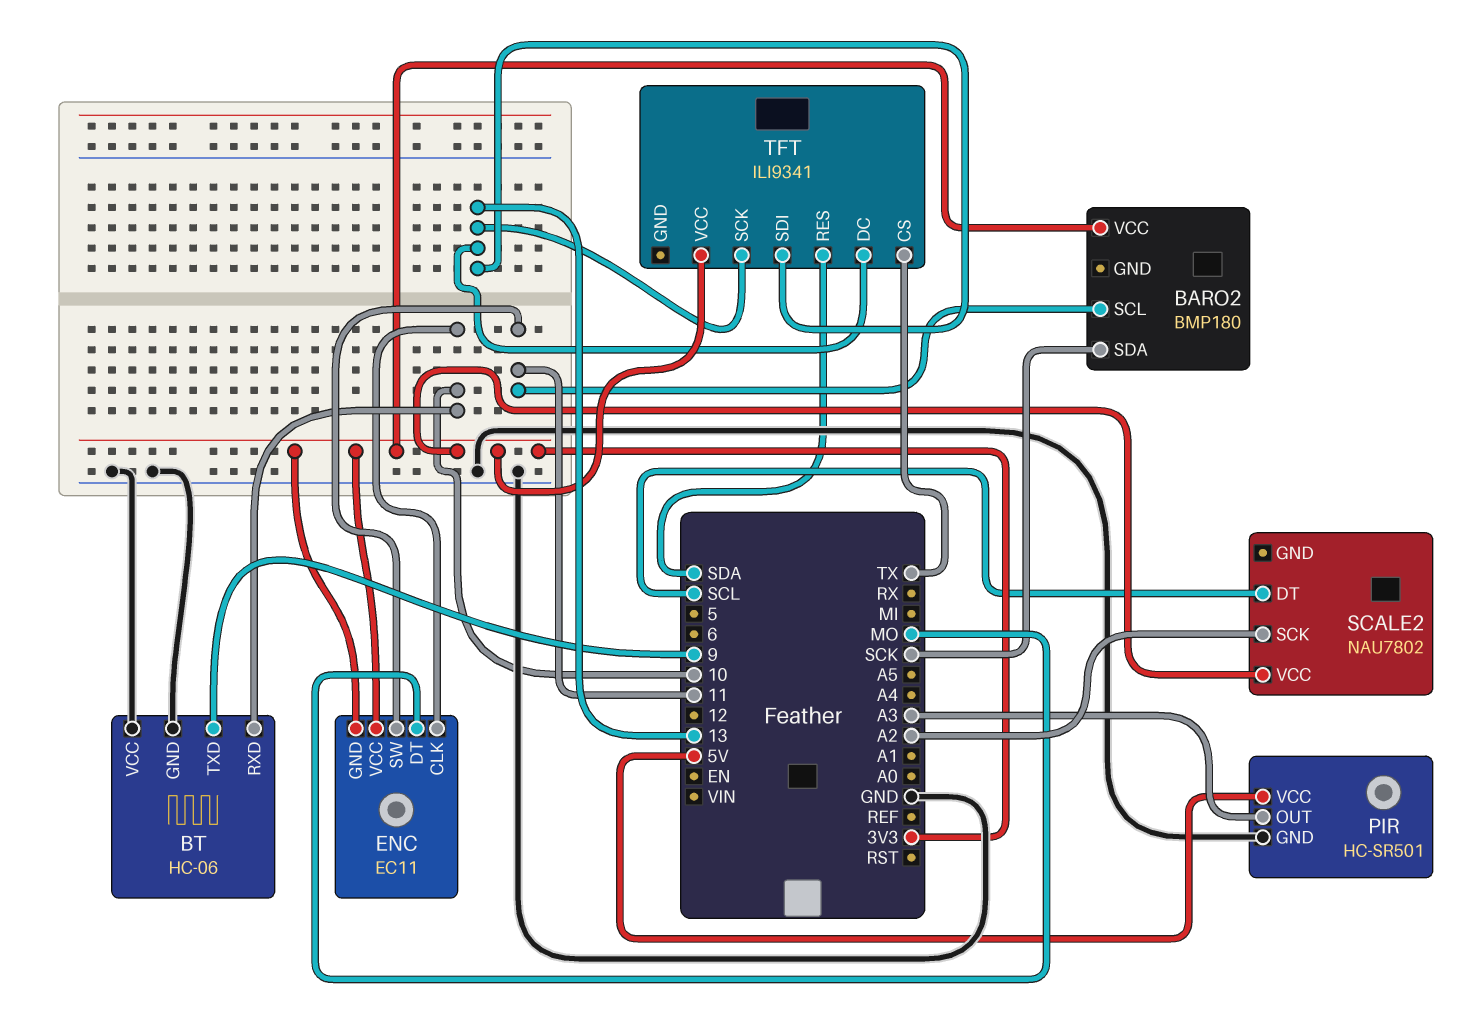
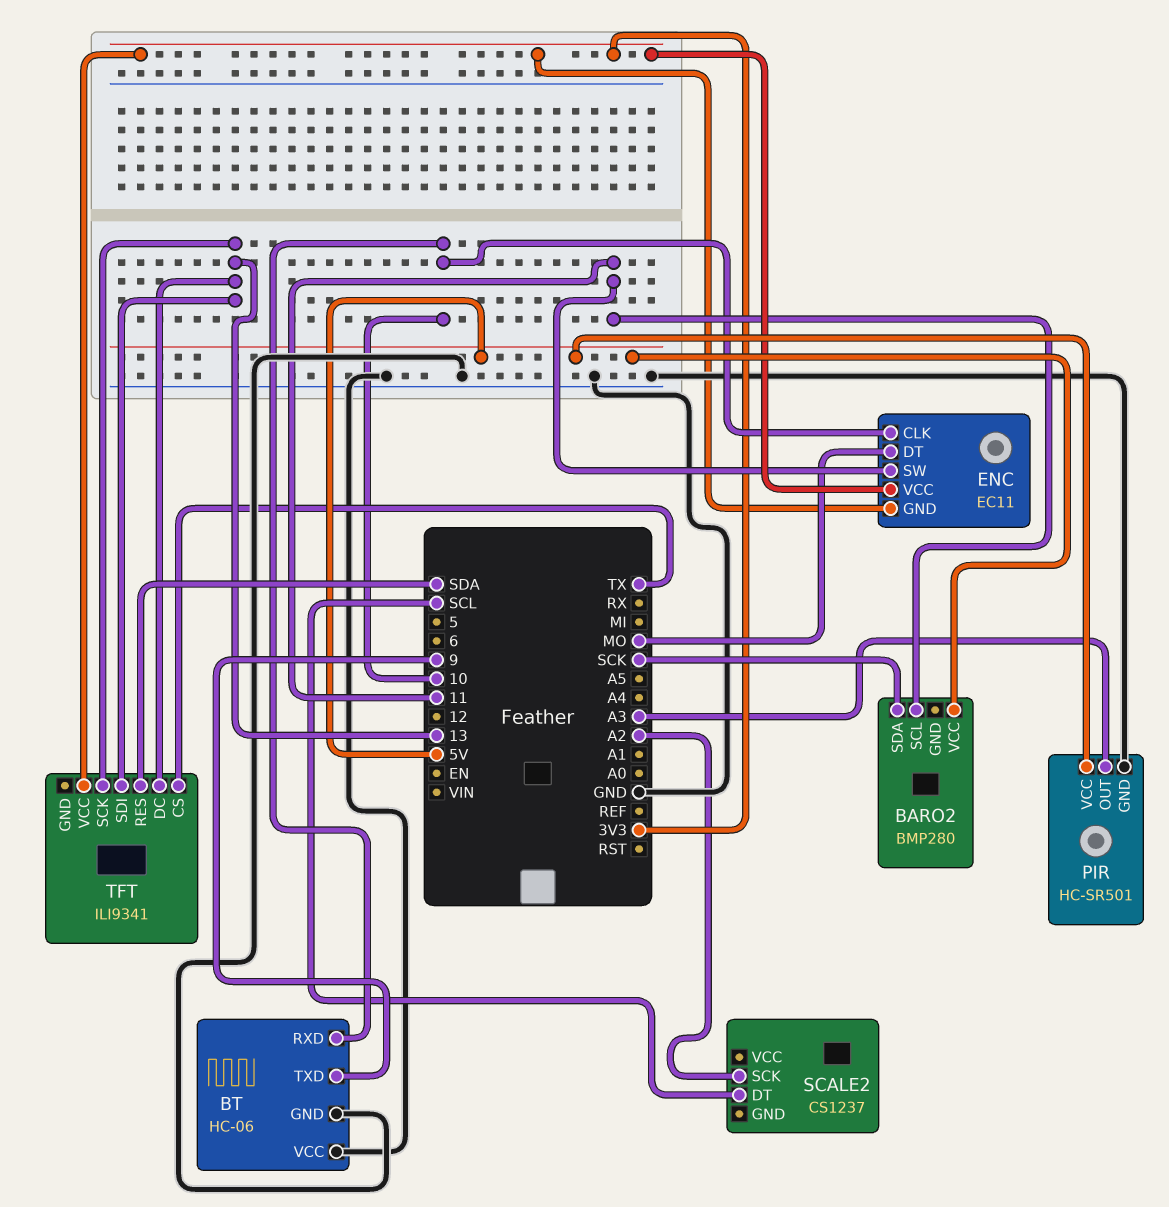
BARO2: BMP180 -> BMP280
BARO2 pin VCC: 3V3 -> 5V
SCALE2: NAU7802 -> CS1237
SCALE2 pin VCC: 3V3 -> none

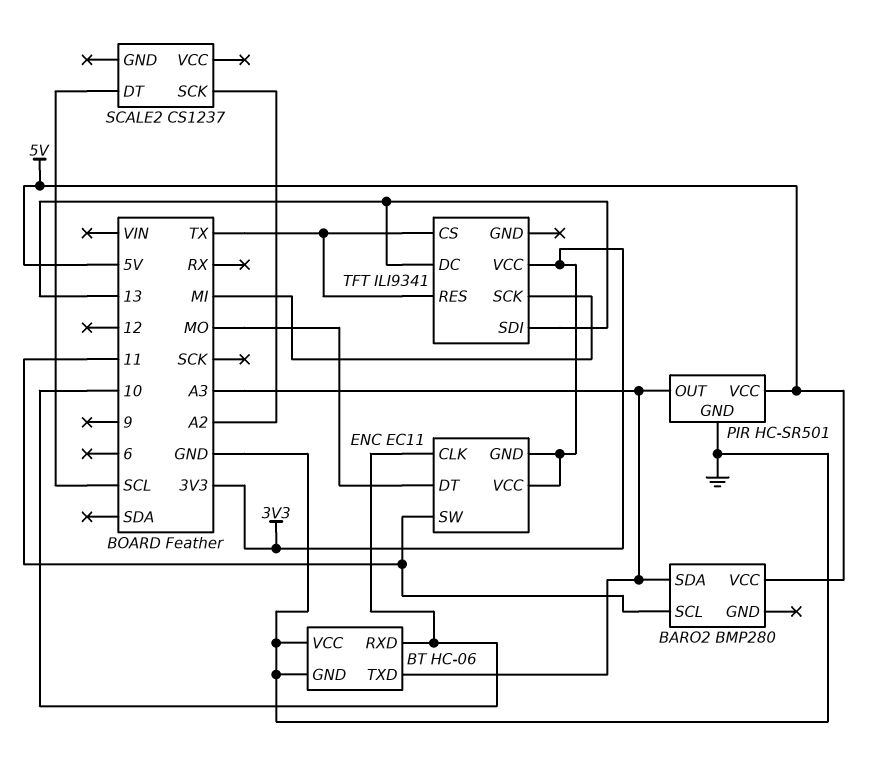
BARO2 pin SDA: SCK -> A3
BT pin TXD: 9 -> A3
TFT pin RES: SDA -> TX
TFT pin SCK: 13 -> MI

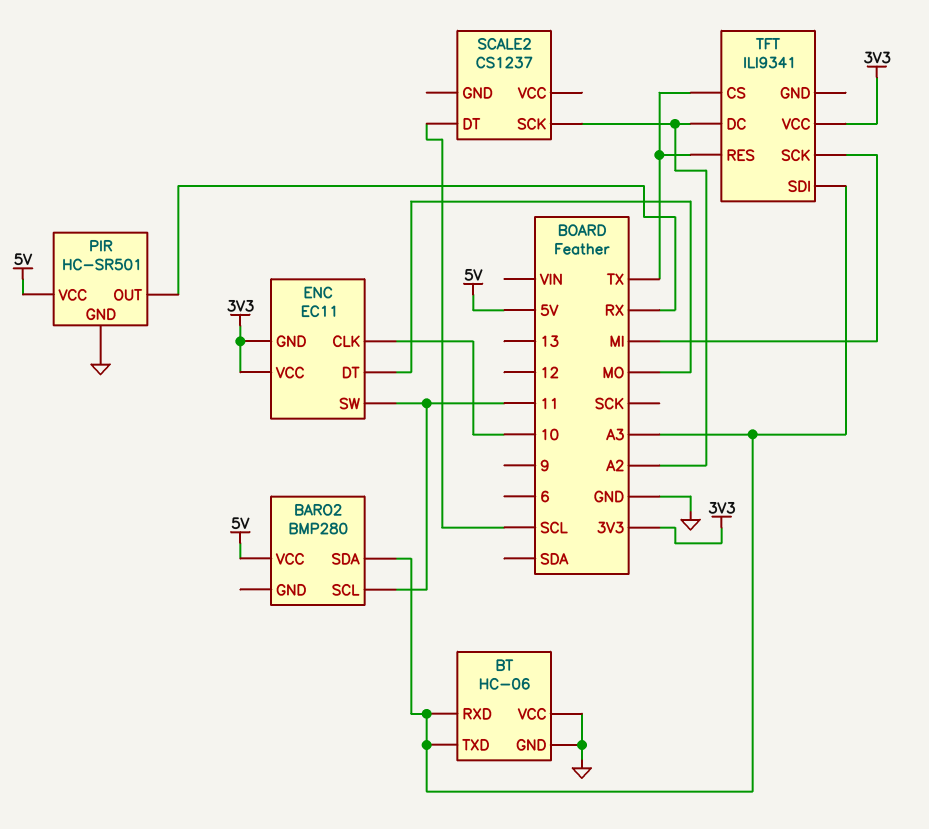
BT pin RXD: 10 -> A3
PIR pin OUT: A3 -> RX
TFT pin DC: 13 -> A2
TFT pin SDI: 13 -> A3

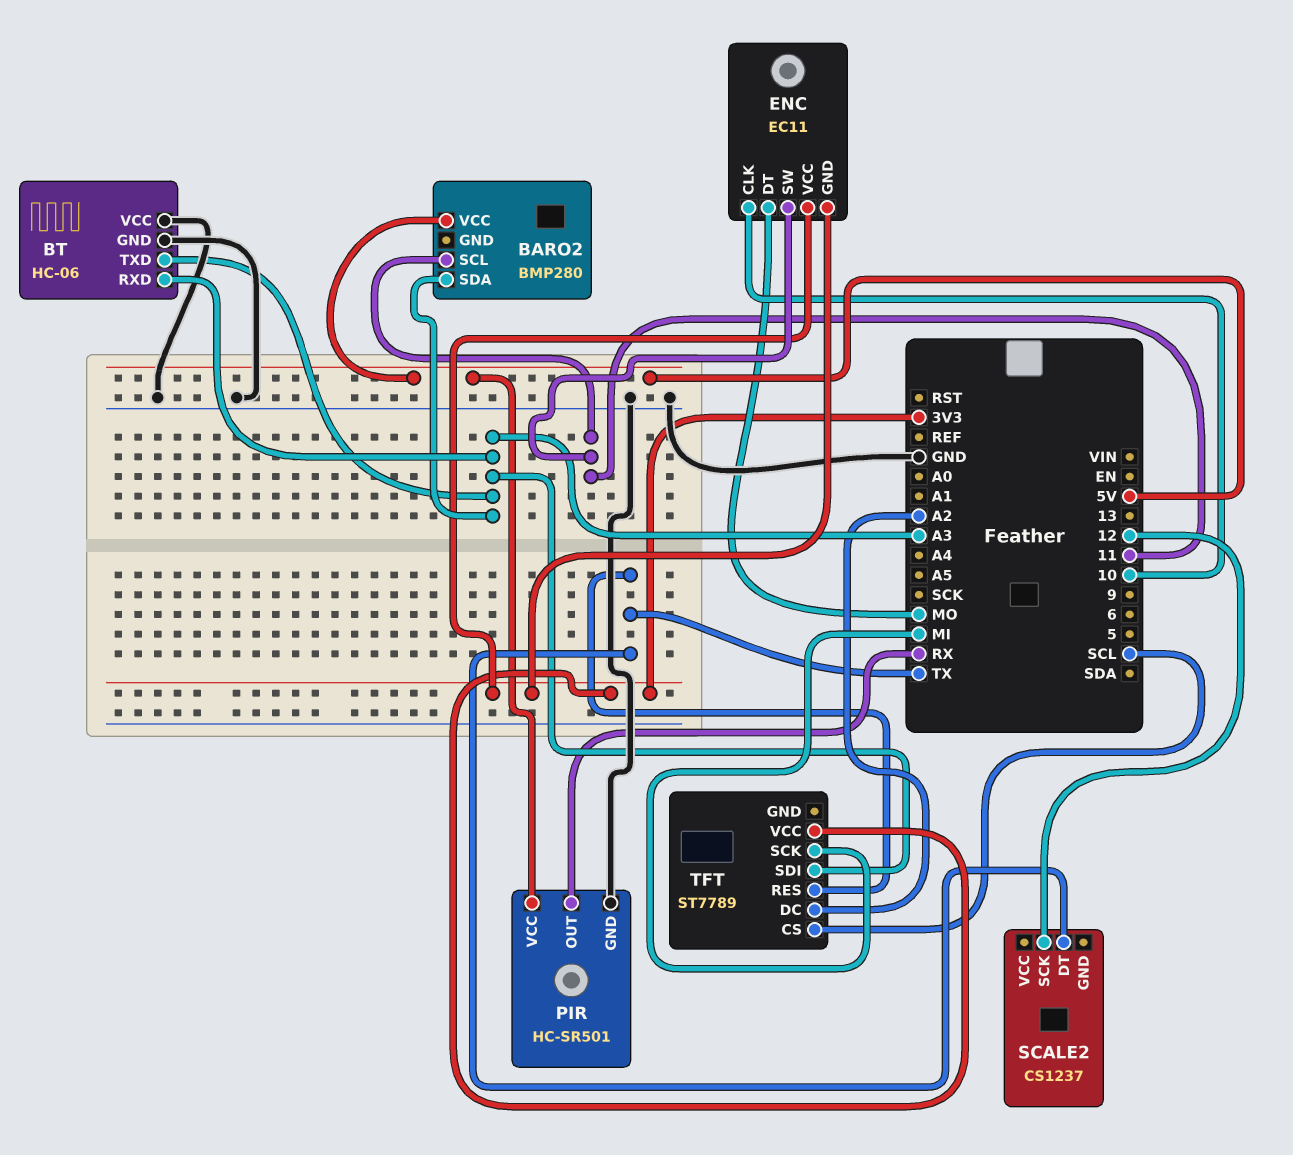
SCALE2 pin DT: SCL -> TX
SCALE2 pin SCK: A2 -> 12
TFT: ILI9341 -> ST7789
TFT pin CS: TX -> SCL

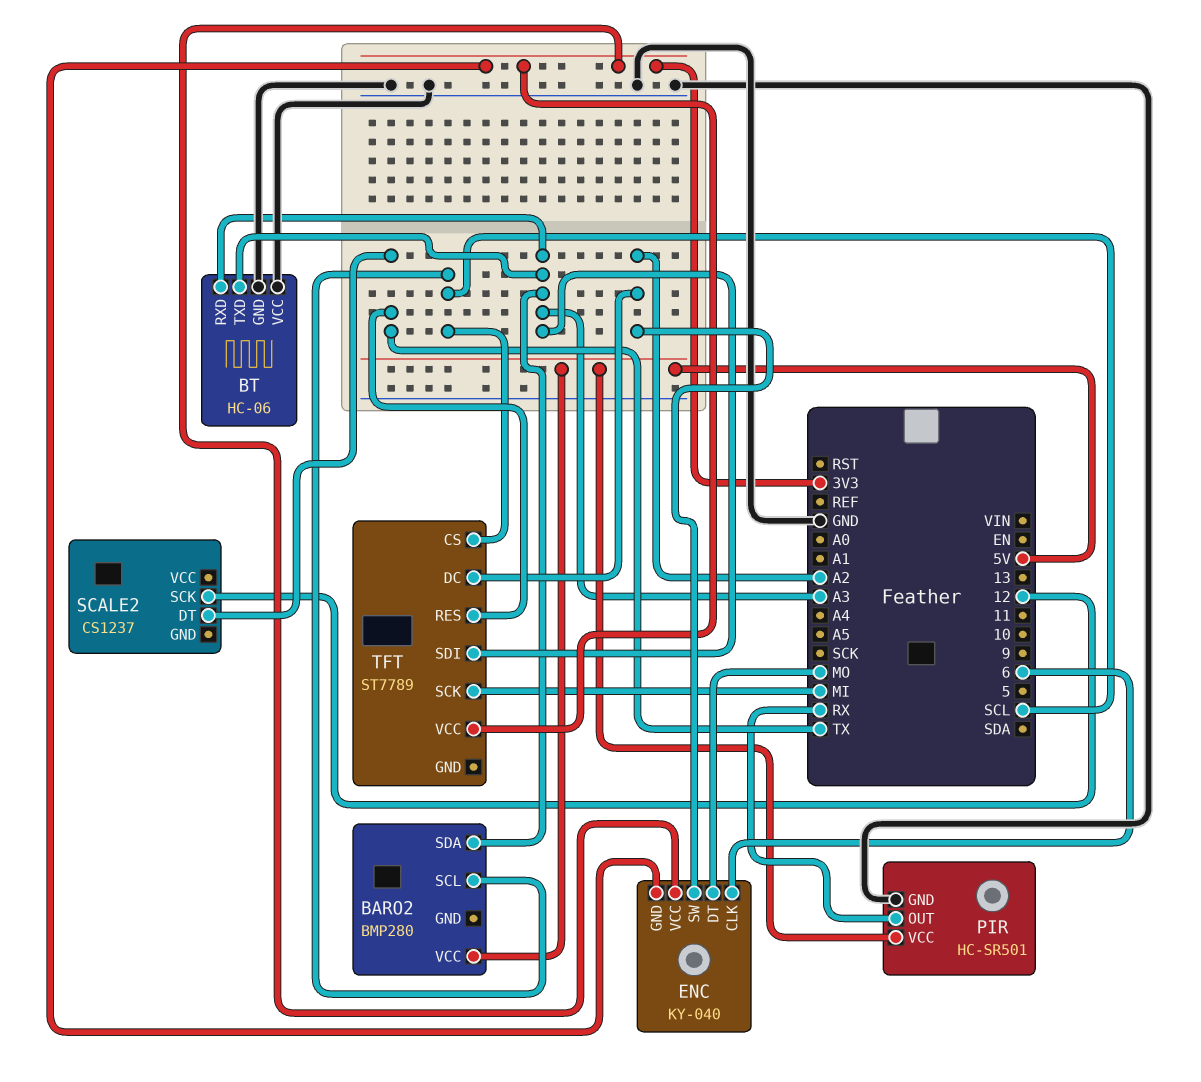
BARO2 pin SCL: 11 -> SCL
ENC: EC11 -> KY-040
ENC pin CLK: 10 -> 6
ENC pin SW: 11 -> A2

